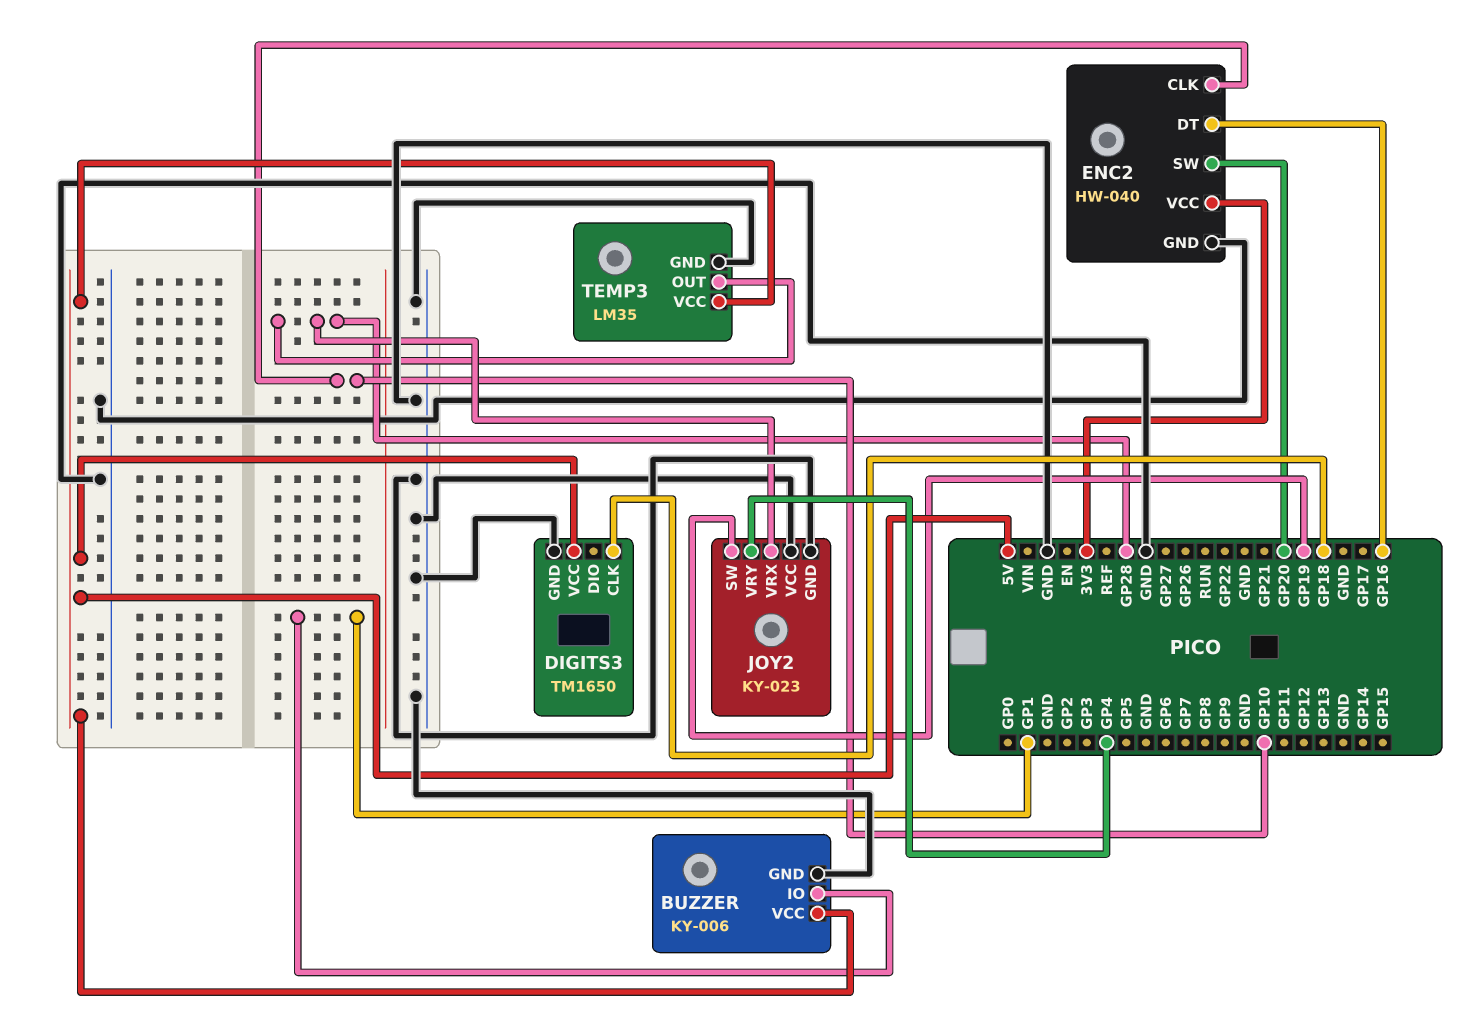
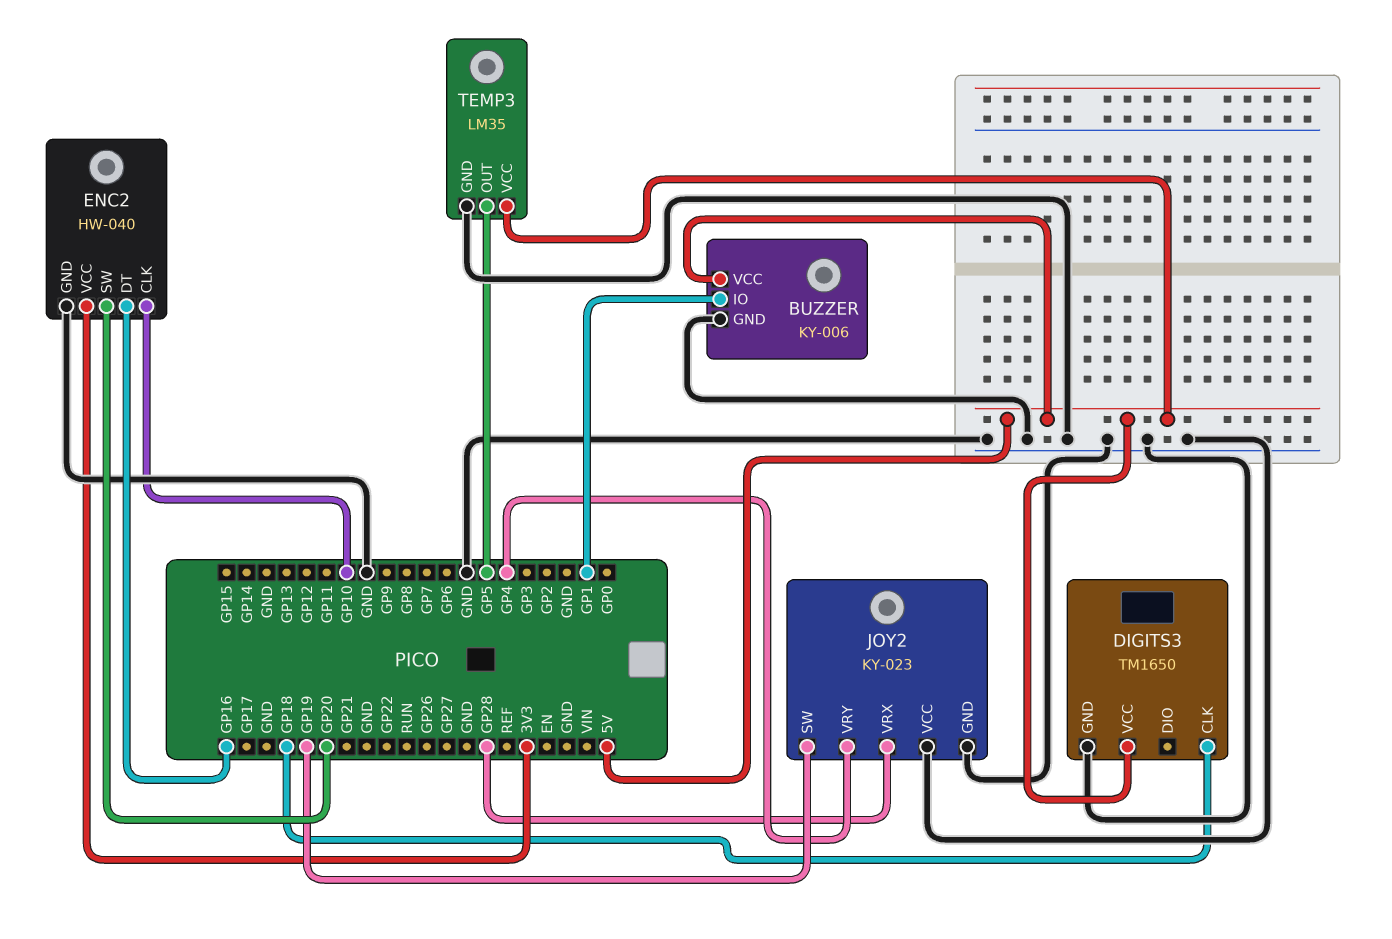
TEMP3 pin OUT: GP28 -> GP5

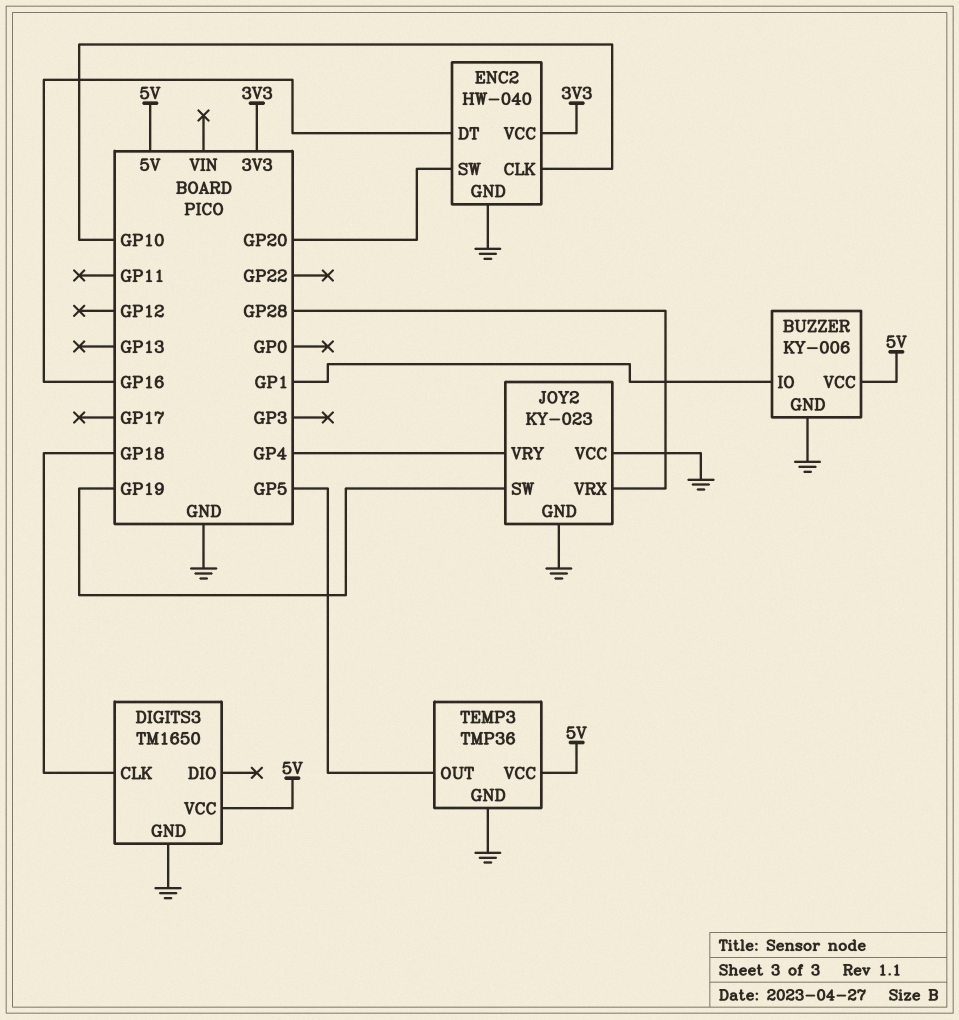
TEMP3: LM35 -> TMP36

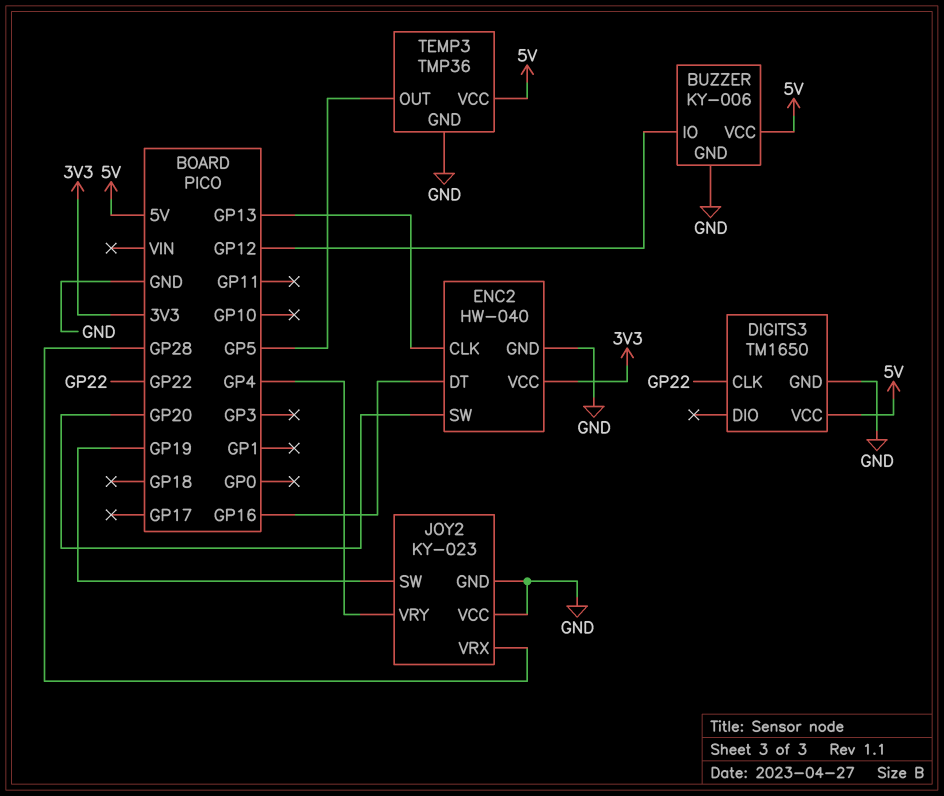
BUZZER pin IO: GP1 -> GP12
DIGITS3 pin CLK: GP18 -> GP22
ENC2 pin CLK: GP10 -> GP13

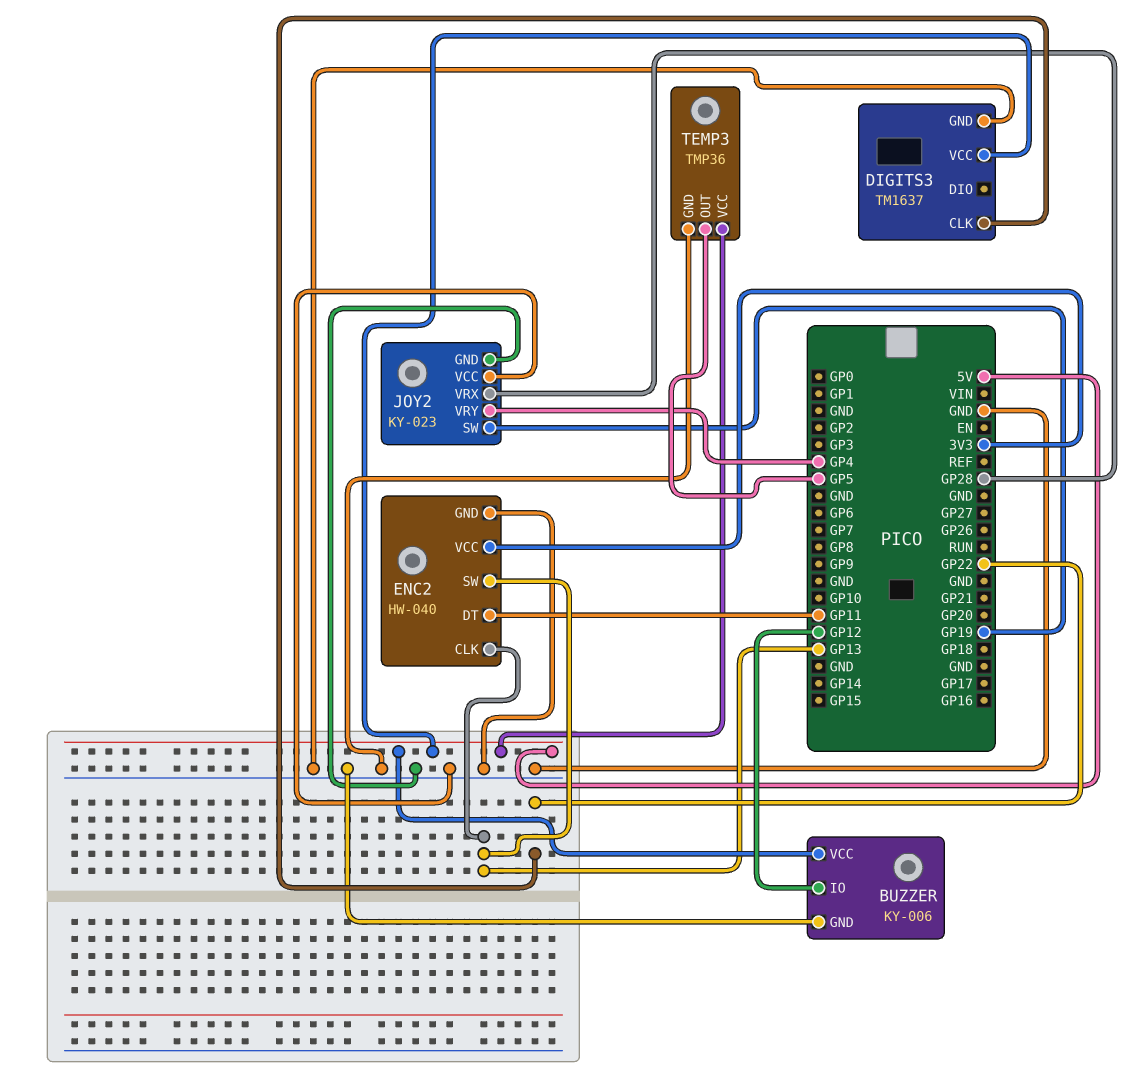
DIGITS3: TM1650 -> TM1637
ENC2 pin DT: GP16 -> GP11
ENC2 pin SW: GP20 -> GP13

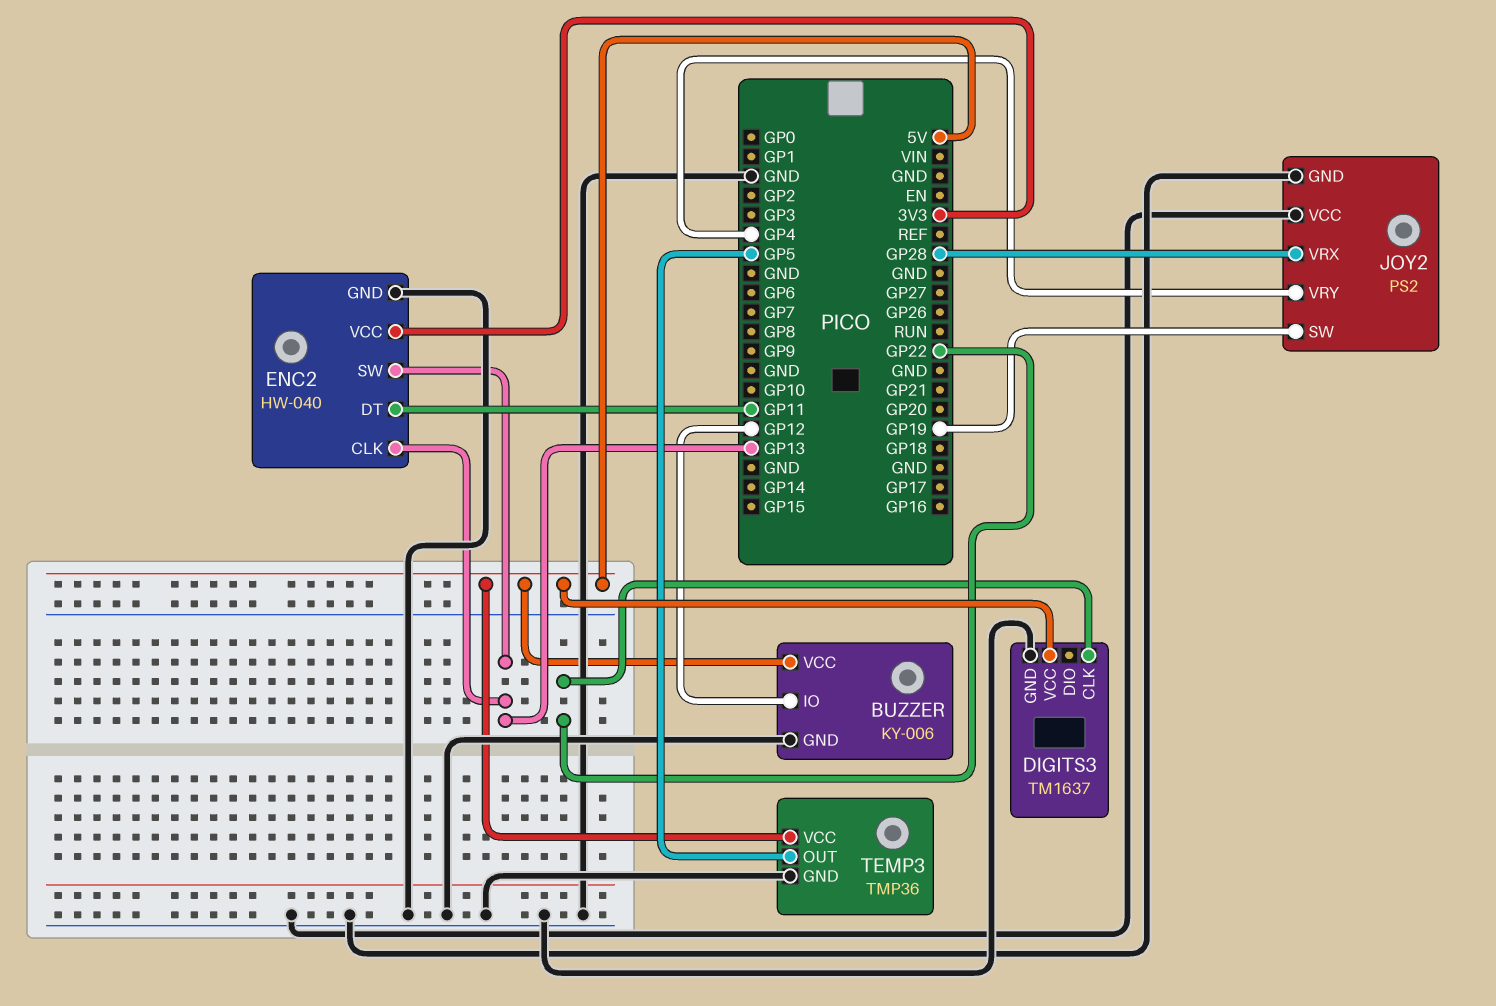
JOY2: KY-023 -> PS2

